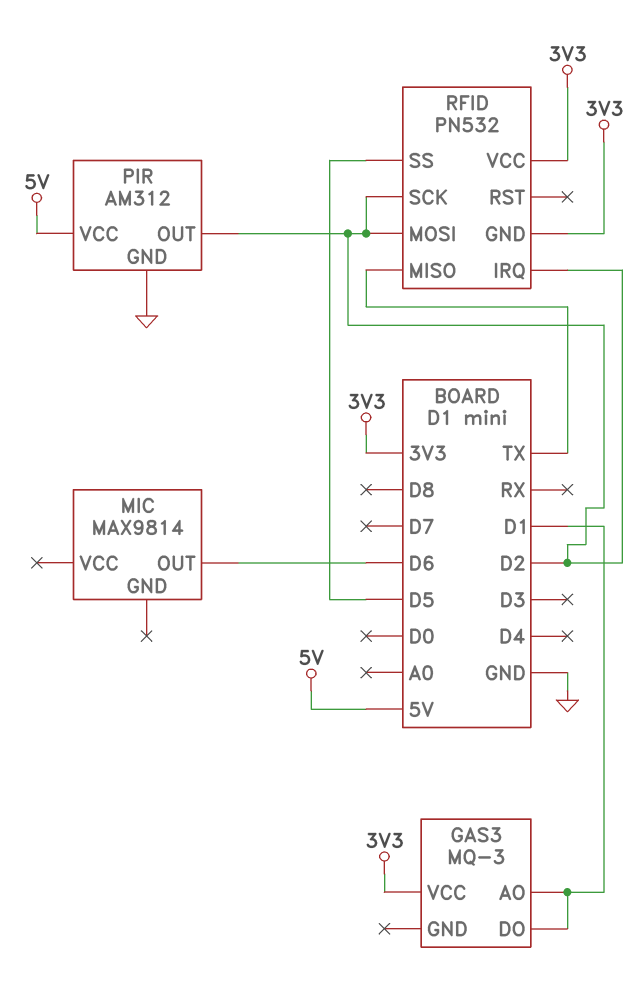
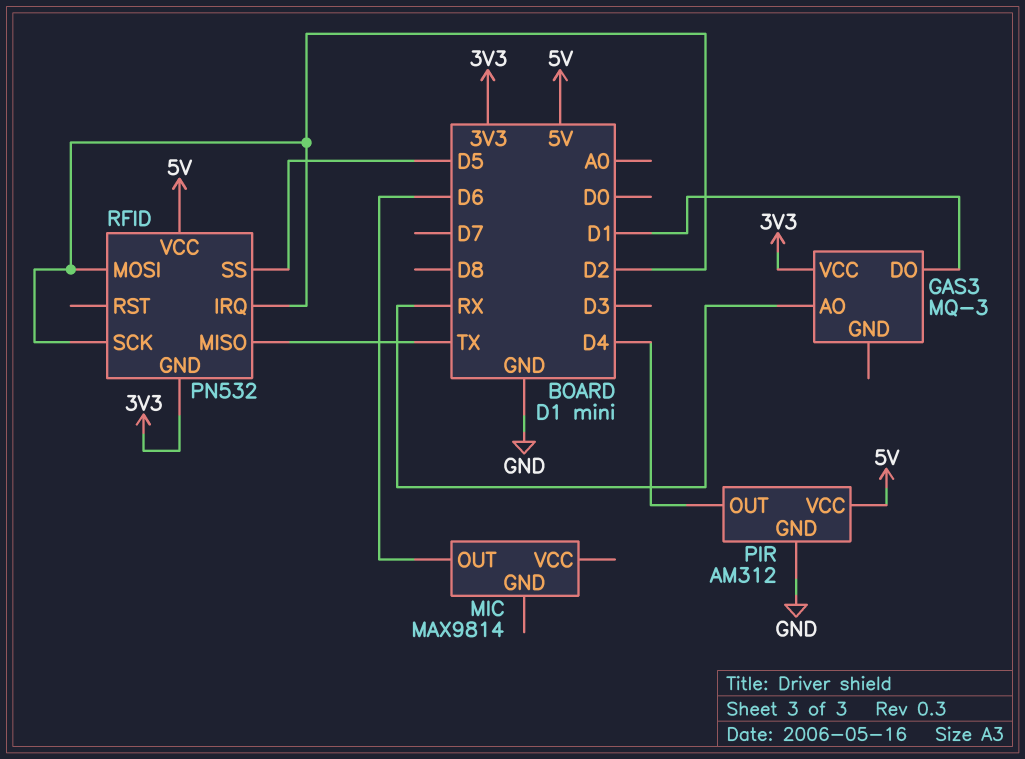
GAS3 pin AO: D1 -> RX
PIR pin OUT: D2 -> D4
RFID pin VCC: 3V3 -> 5V

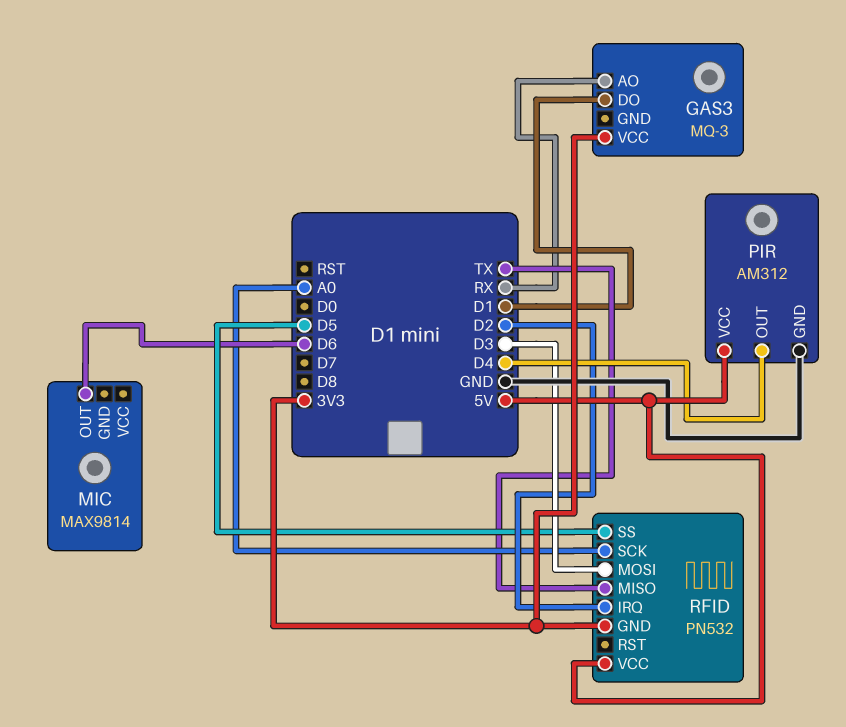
RFID pin MOSI: D2 -> D3
RFID pin SCK: D2 -> A0

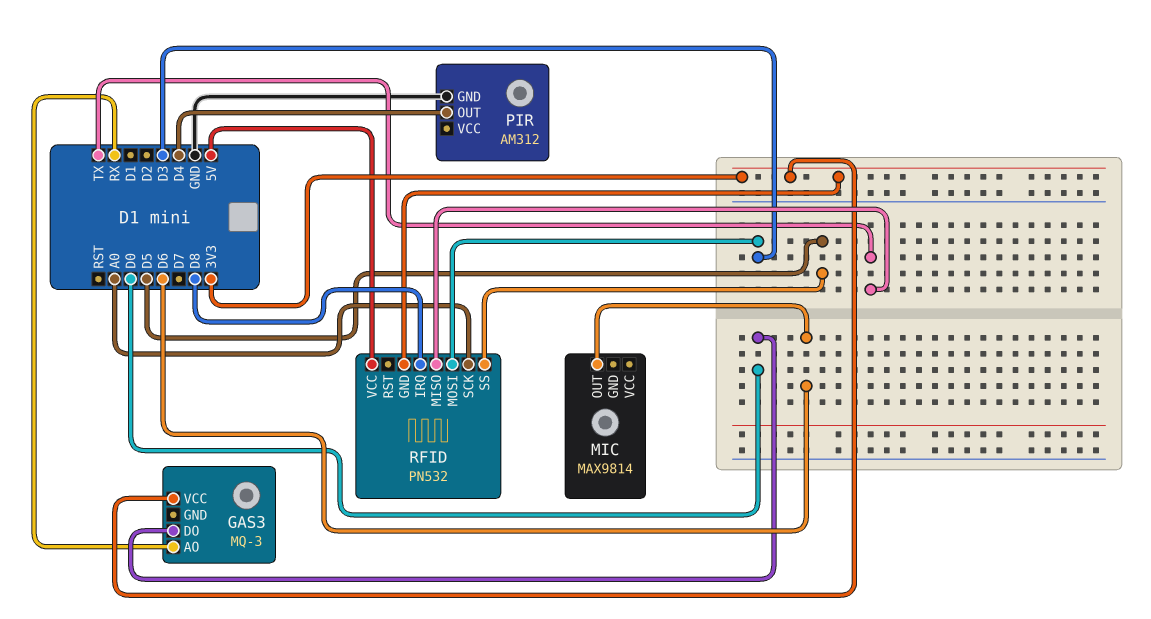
GAS3 pin DO: D1 -> D0
PIR pin VCC: 5V -> none
RFID pin IRQ: D2 -> D8

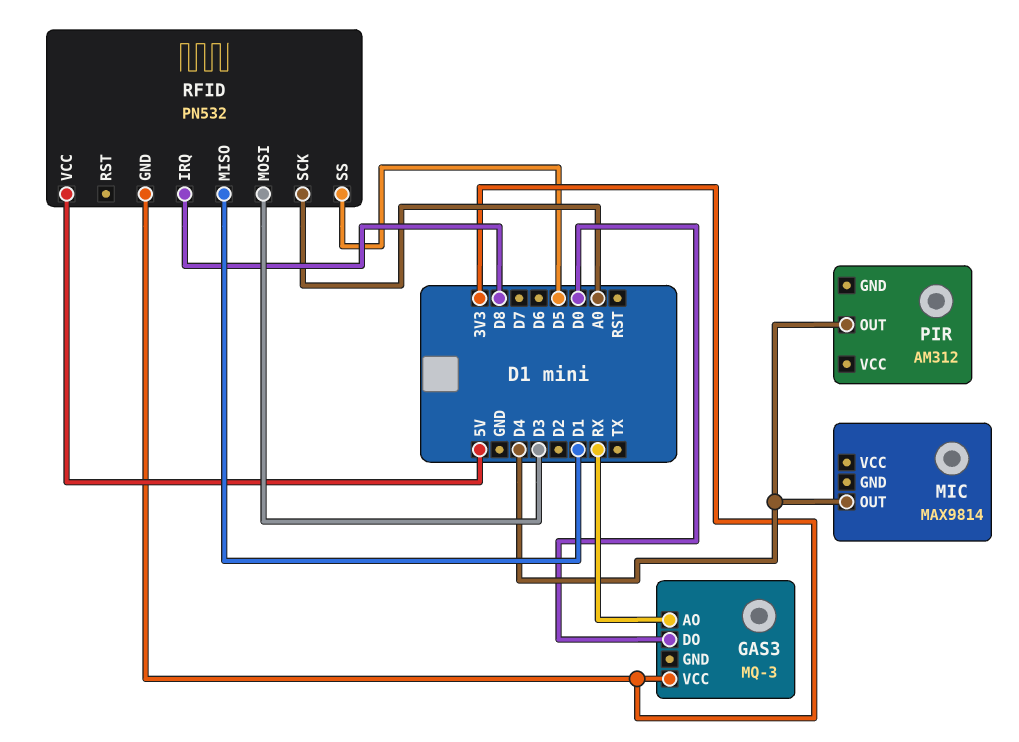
MIC pin OUT: D6 -> D4
PIR pin GND: GND -> none
RFID pin MISO: TX -> D1

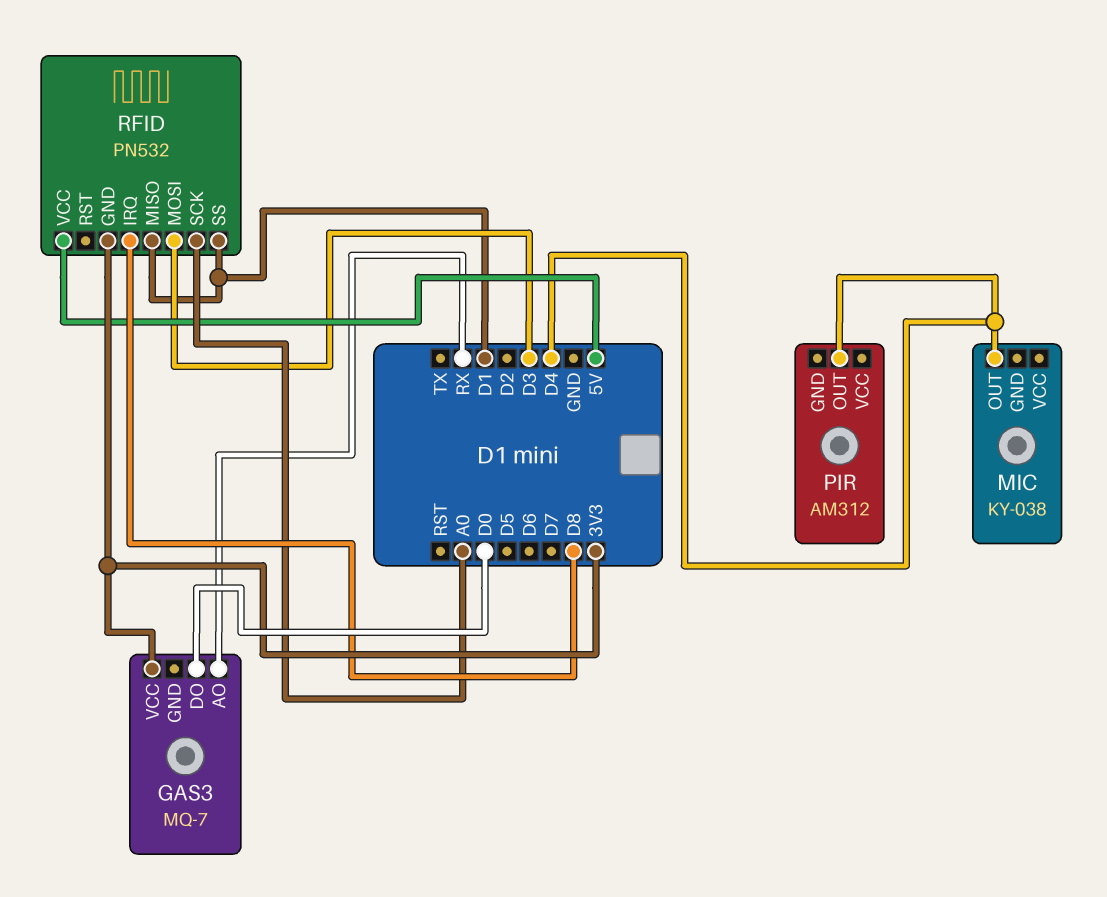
GAS3: MQ-3 -> MQ-7
MIC: MAX9814 -> KY-038
RFID pin SS: D5 -> D1

